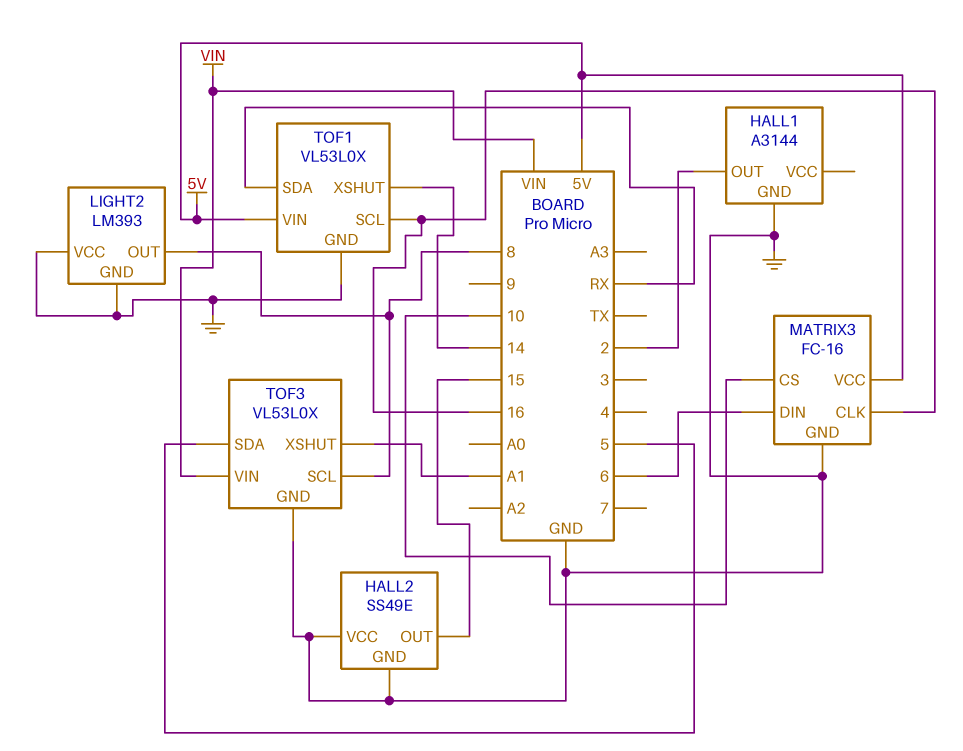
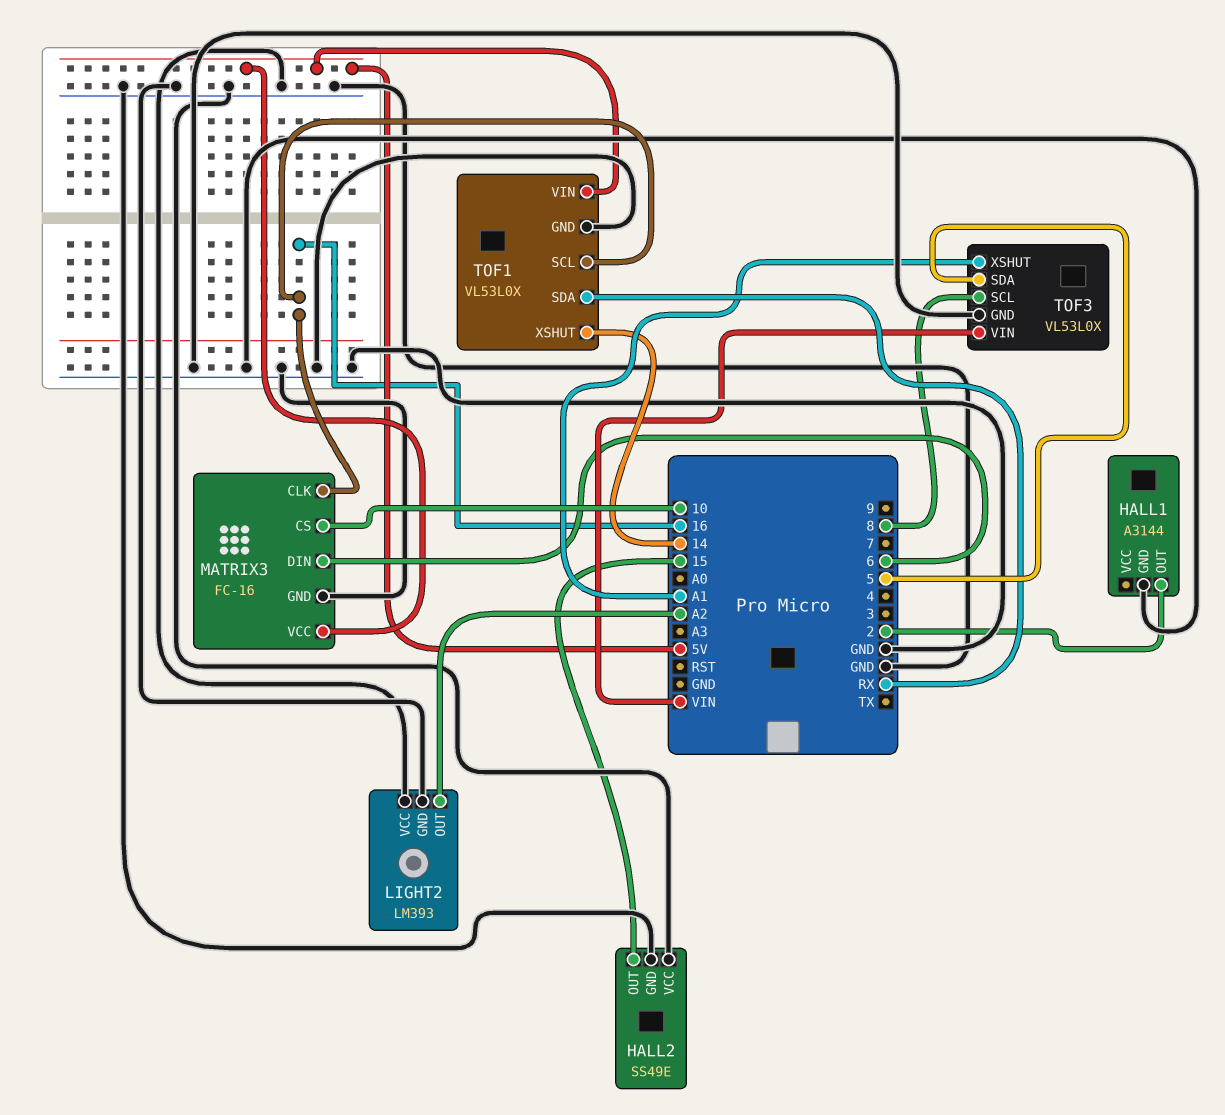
LIGHT2 pin OUT: 8 -> A2

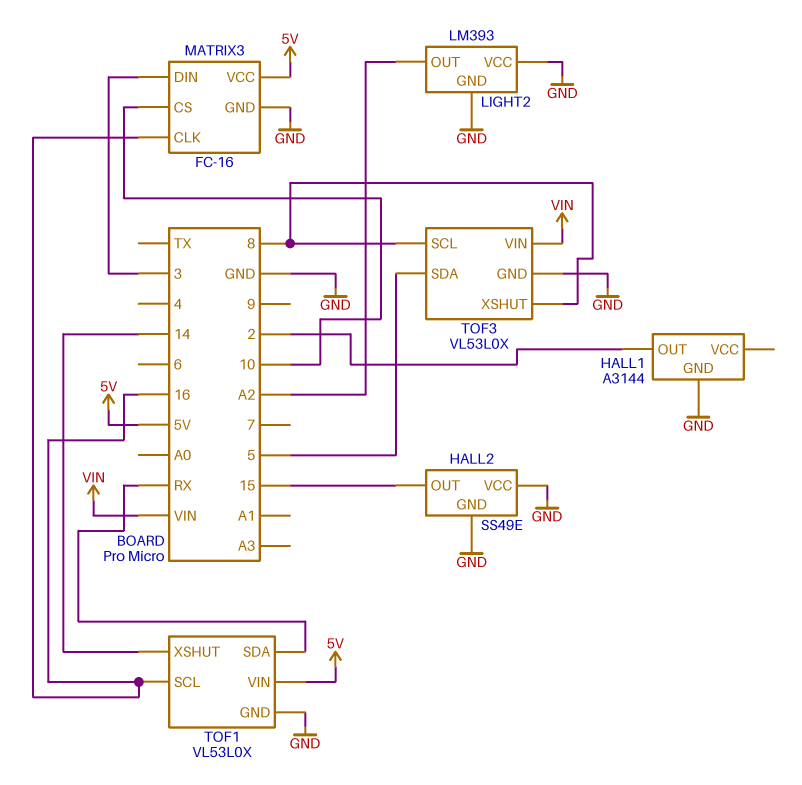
MATRIX3 pin DIN: 6 -> 3
TOF3 pin XSHUT: A1 -> 8

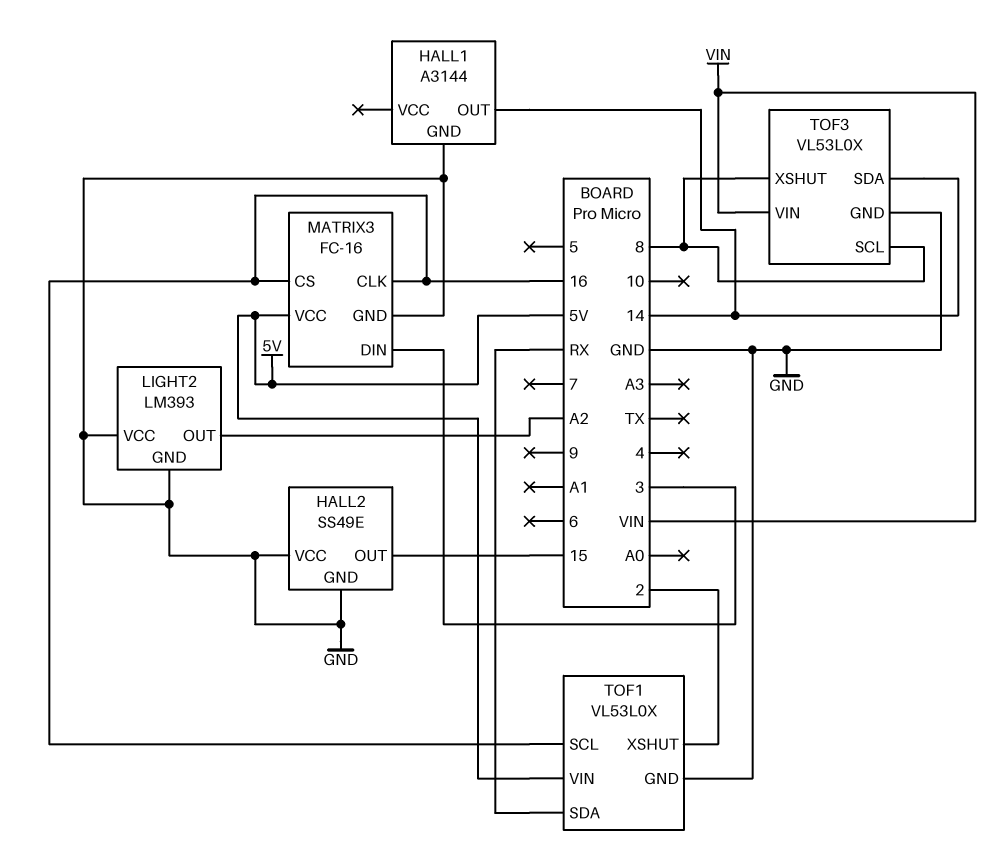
HALL1 pin OUT: 2 -> 14
MATRIX3 pin CS: 10 -> 16
TOF1 pin XSHUT: 14 -> 2
TOF3 pin SDA: 5 -> 14

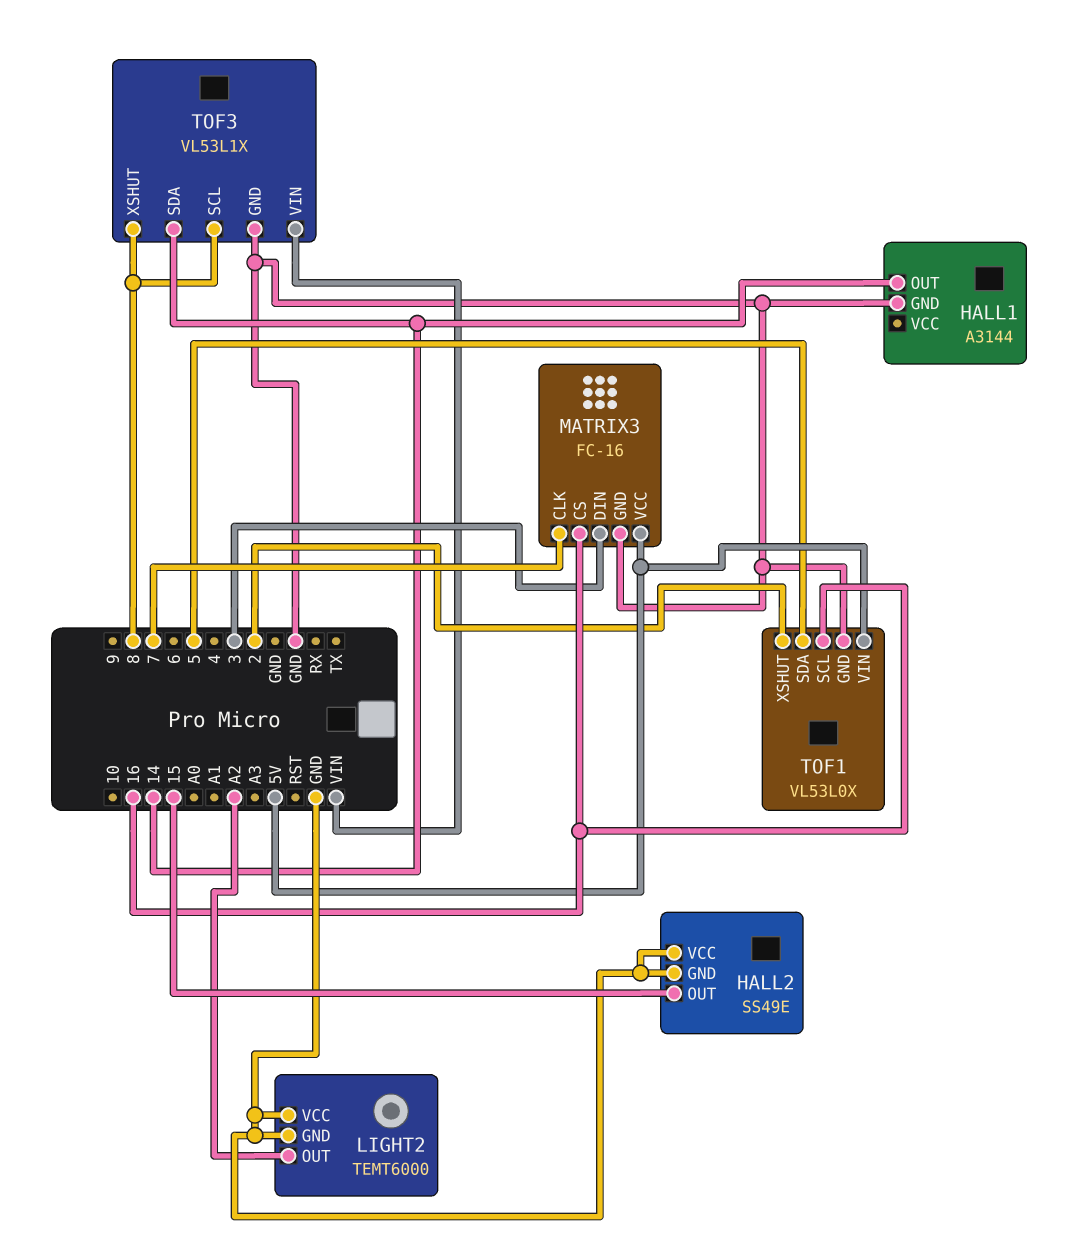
LIGHT2: LM393 -> TEMT6000
MATRIX3 pin CLK: 16 -> 7
TOF1 pin SDA: RX -> 5
TOF3: VL53L0X -> VL53L1X

